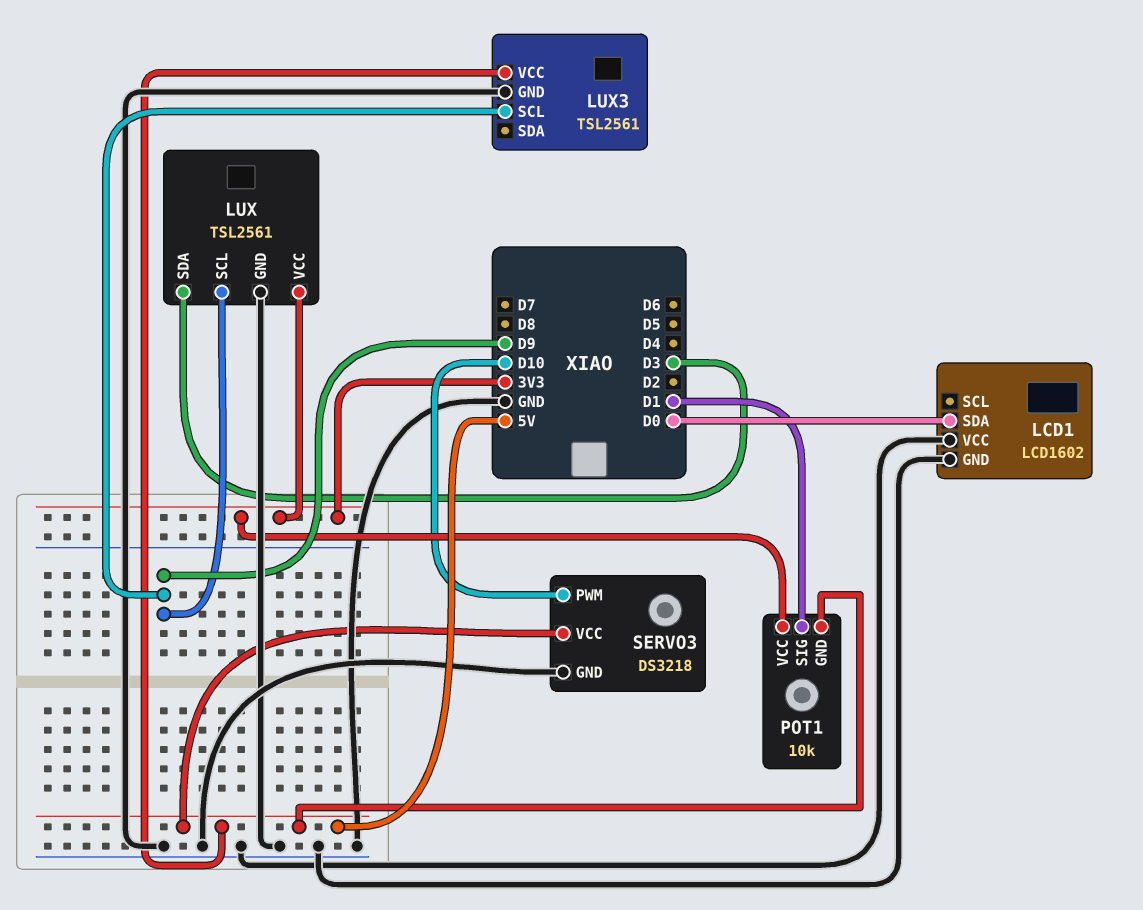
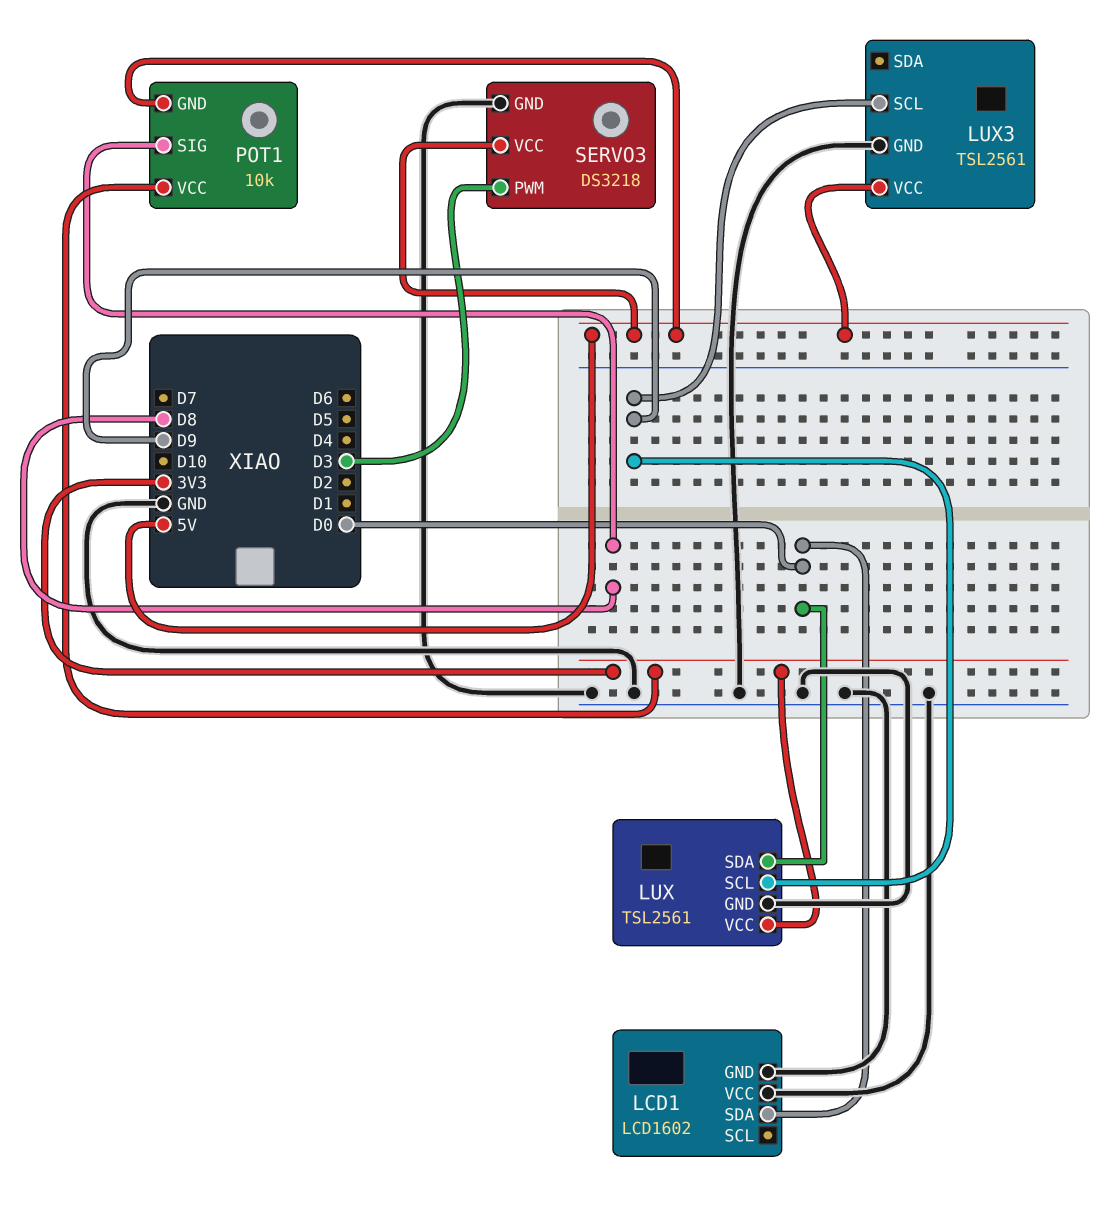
LUX pin SDA: D3 -> D0
POT1 pin SIG: D1 -> D8
SERVO3 pin PWM: D10 -> D3

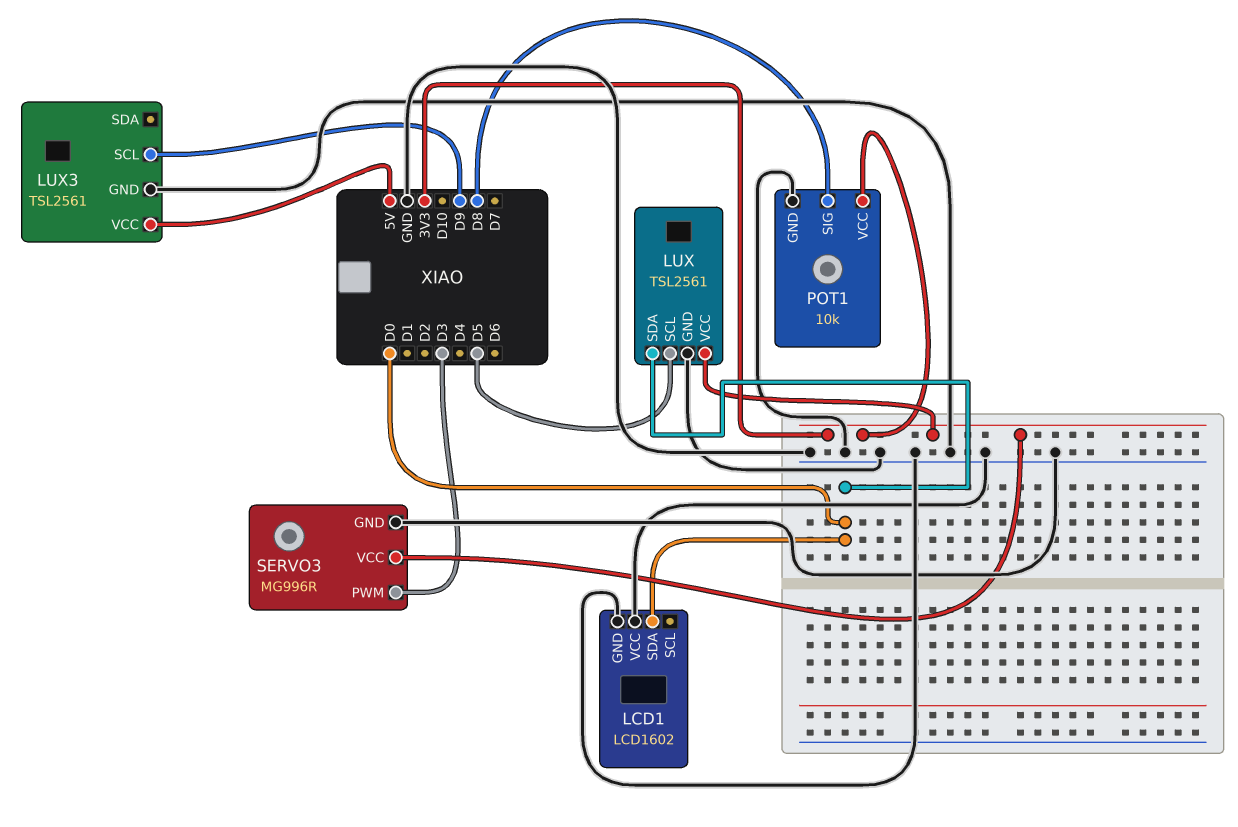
LUX pin SCL: D9 -> D5
POT1 pin GND: 5V -> GND
SERVO3: DS3218 -> MG996R
SERVO3 pin VCC: 5V -> 3V3

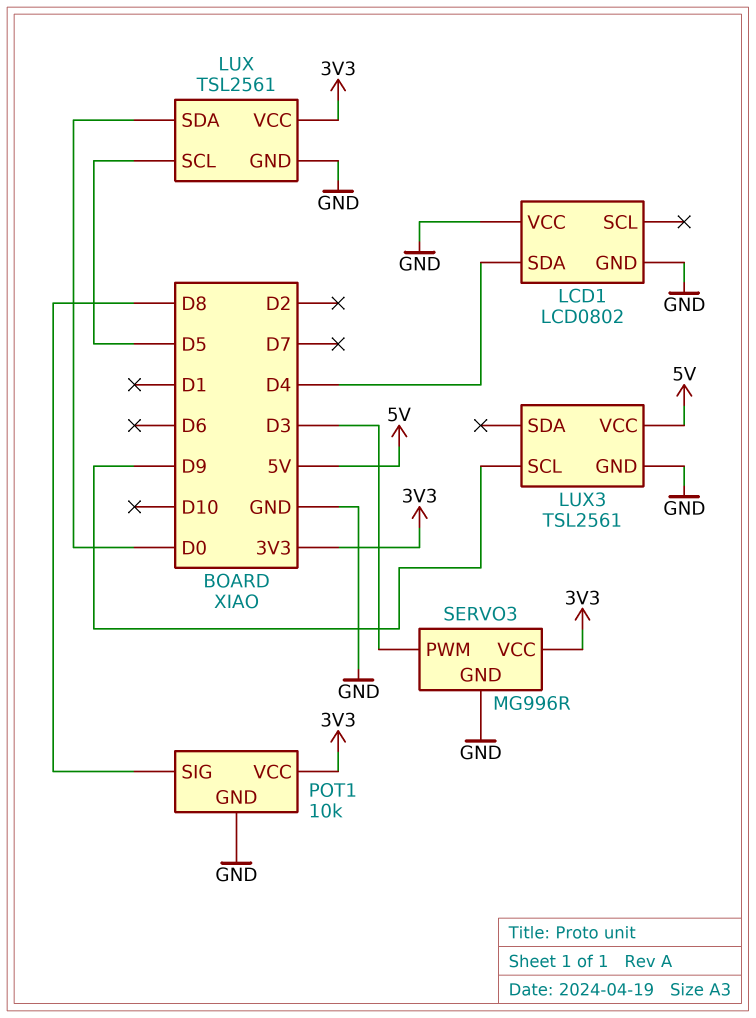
LCD1: LCD1602 -> LCD0802
LCD1 pin SDA: D0 -> D4

